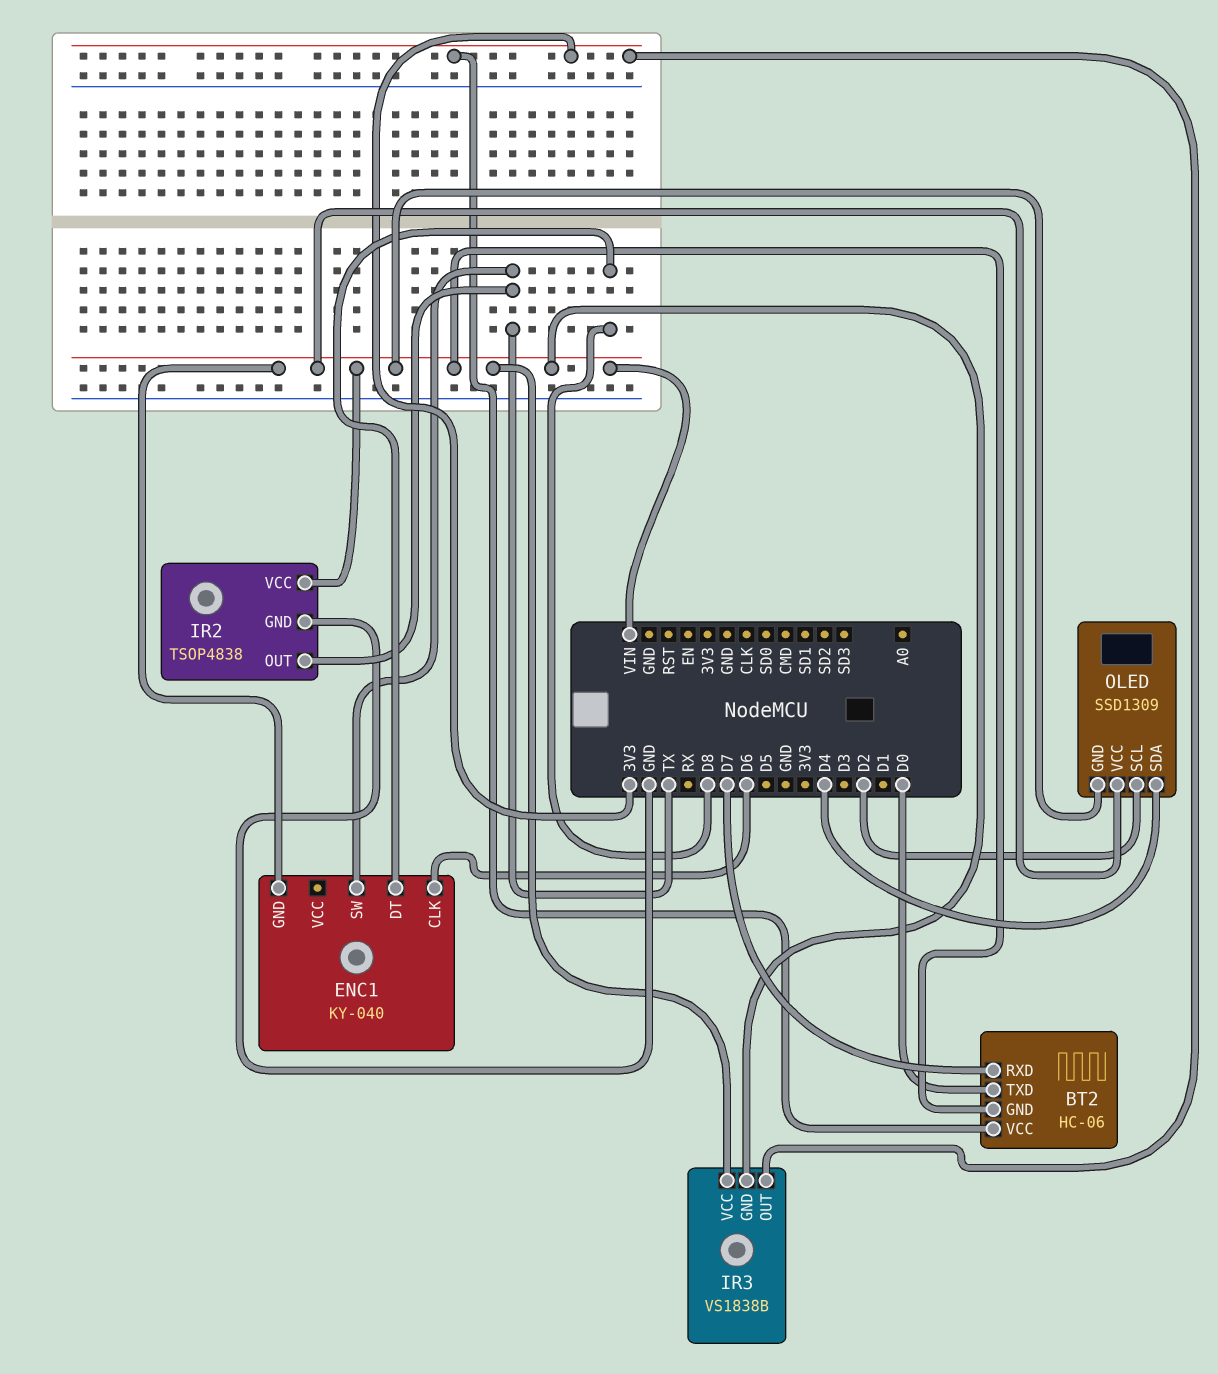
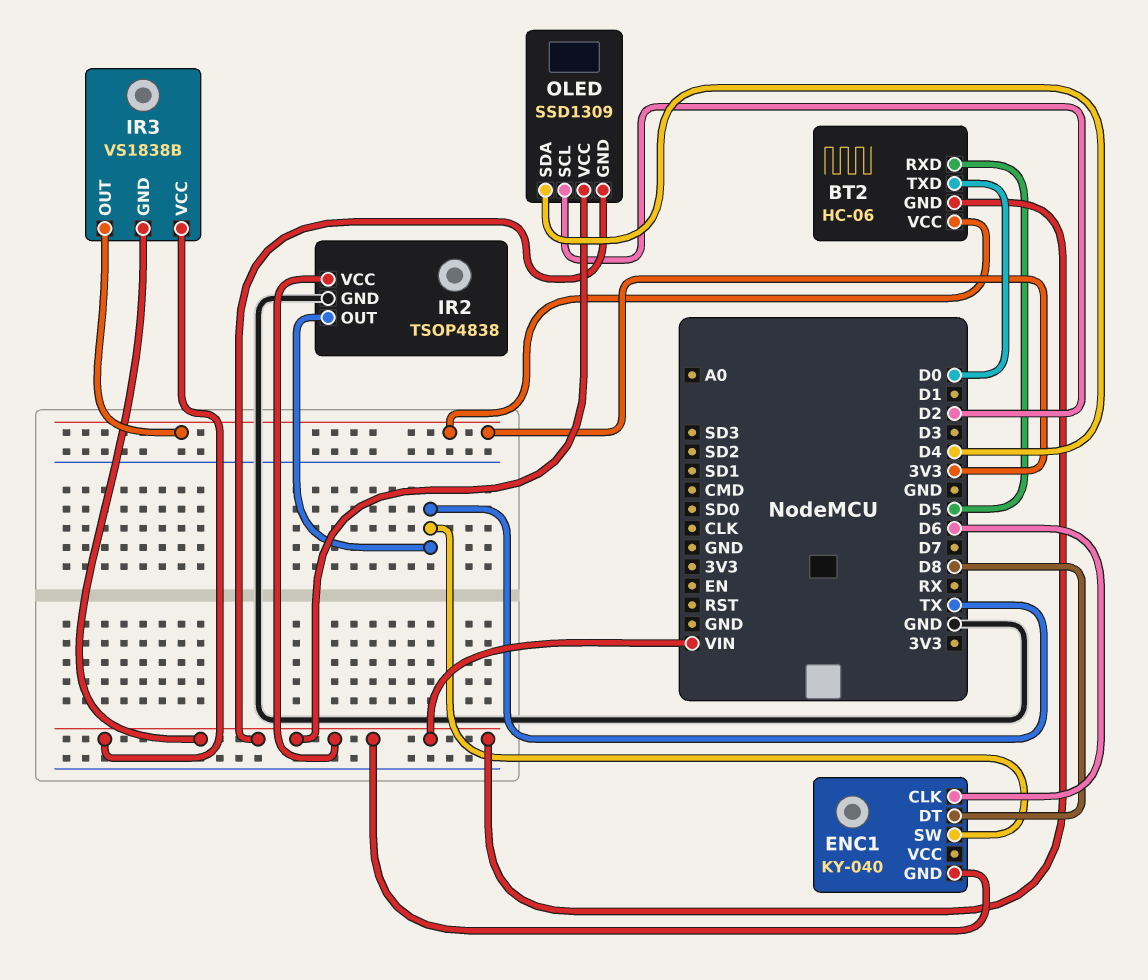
BT2 pin RXD: D7 -> D5

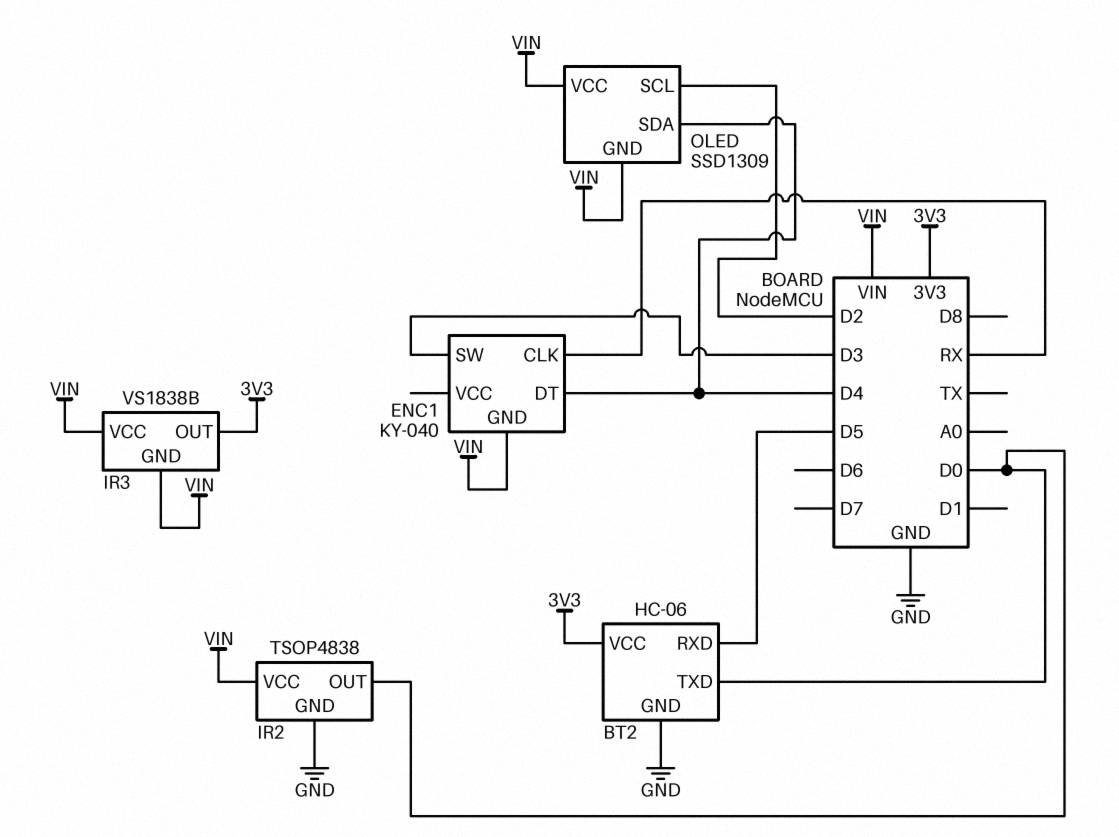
BT2 pin GND: VIN -> GND
ENC1 pin CLK: D6 -> RX
ENC1 pin DT: D8 -> D4
ENC1 pin SW: TX -> D3
IR2 pin OUT: TX -> D0

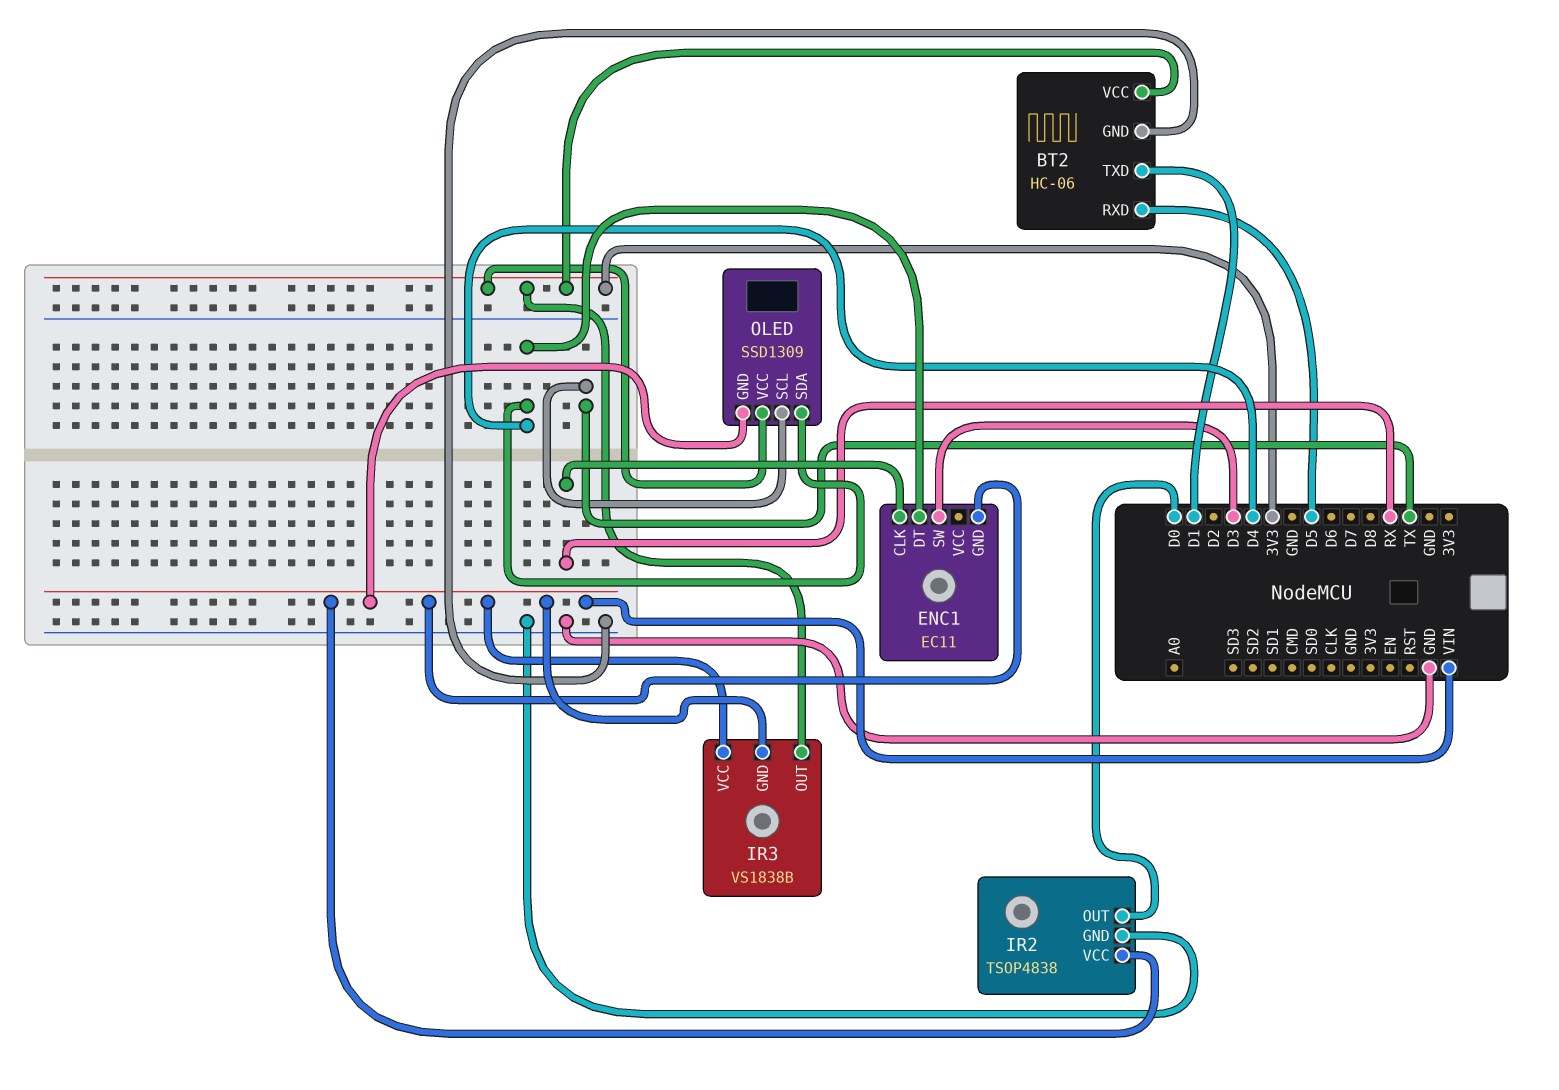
BT2 pin TXD: D0 -> D1
ENC1: KY-040 -> EC11
OLED pin SCL: D2 -> TX
OLED pin VCC: VIN -> 3V3

